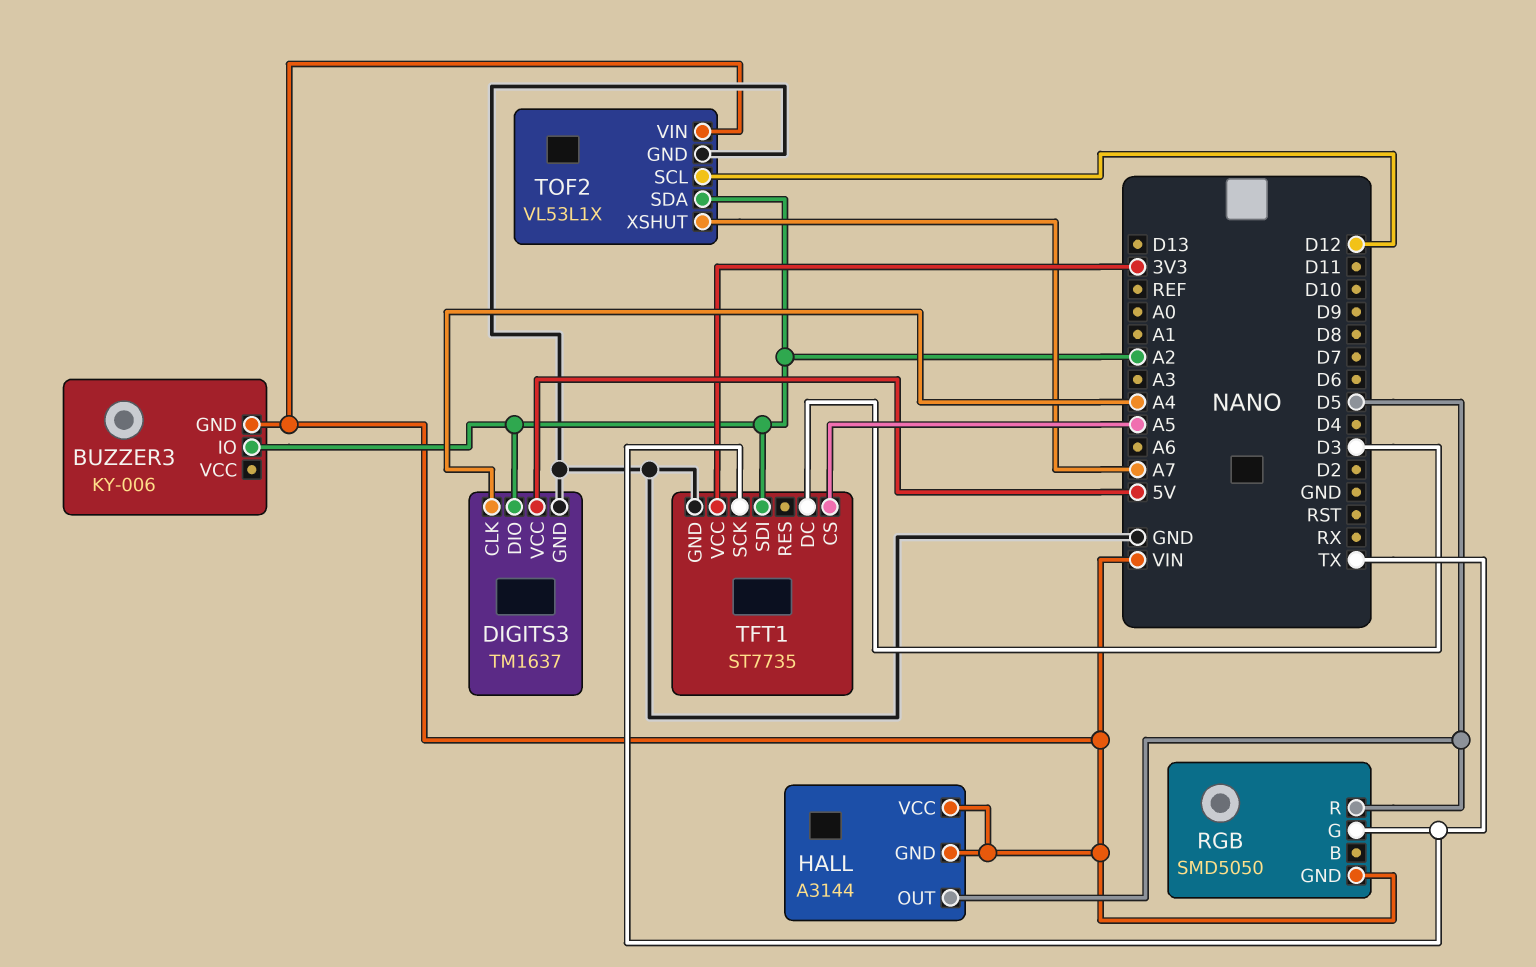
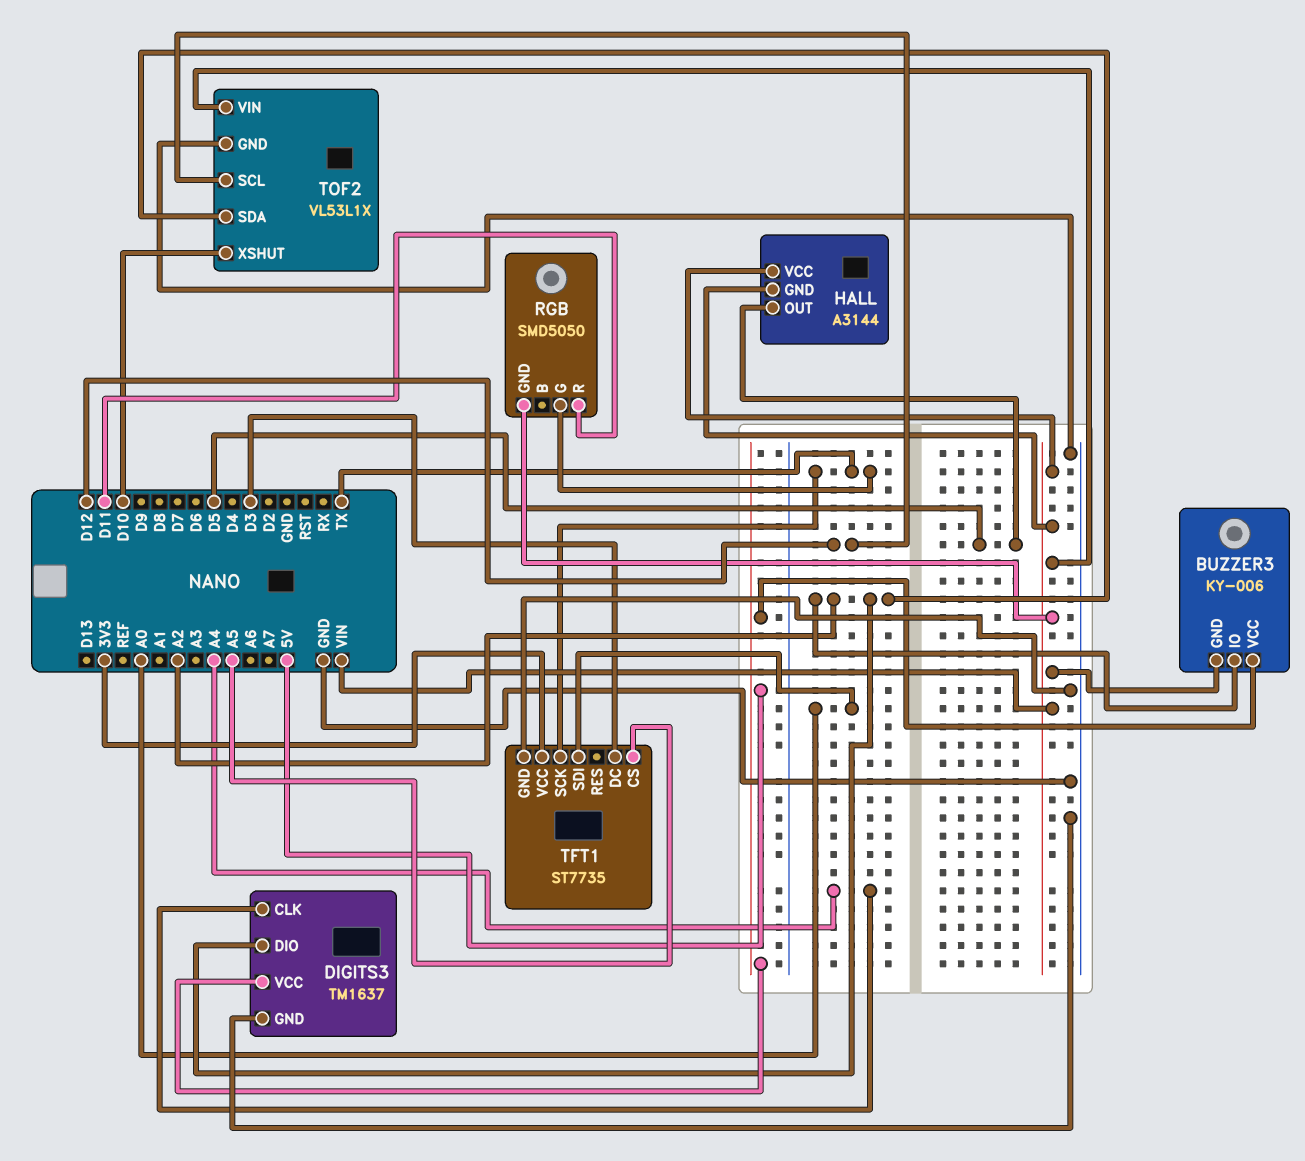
BUZZER3 pin VCC: none -> 5V
RGB pin R: D5 -> D11
TFT1 pin SDI: A2 -> A0
TOF2 pin XSHUT: A7 -> D10

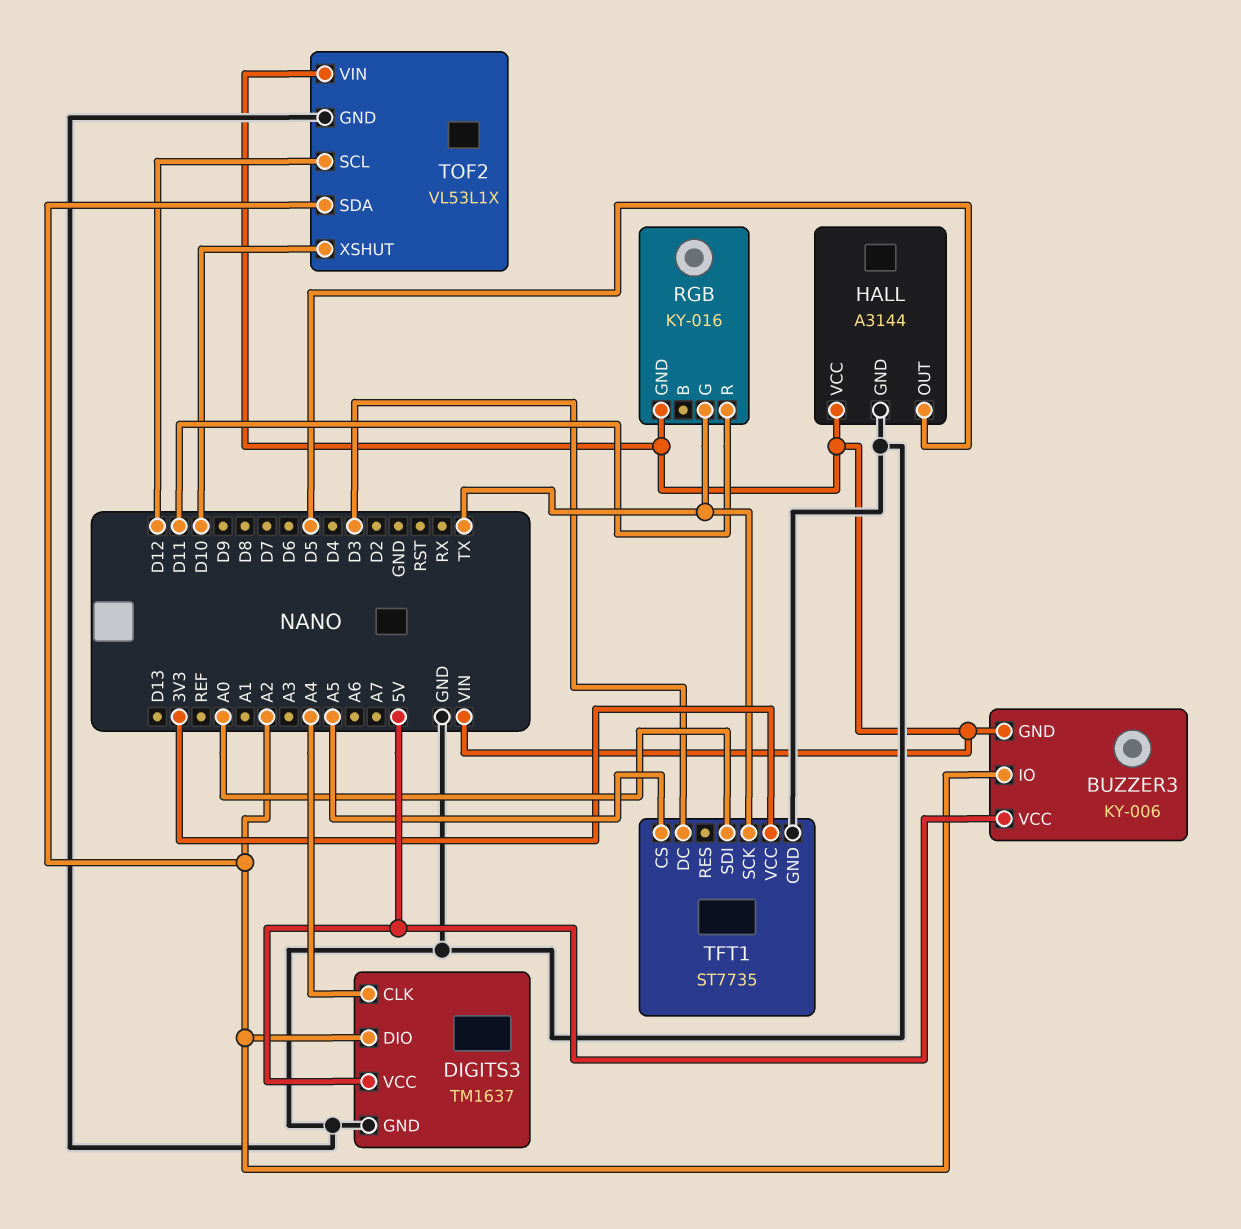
HALL pin GND: VIN -> GND
RGB: SMD5050 -> KY-016

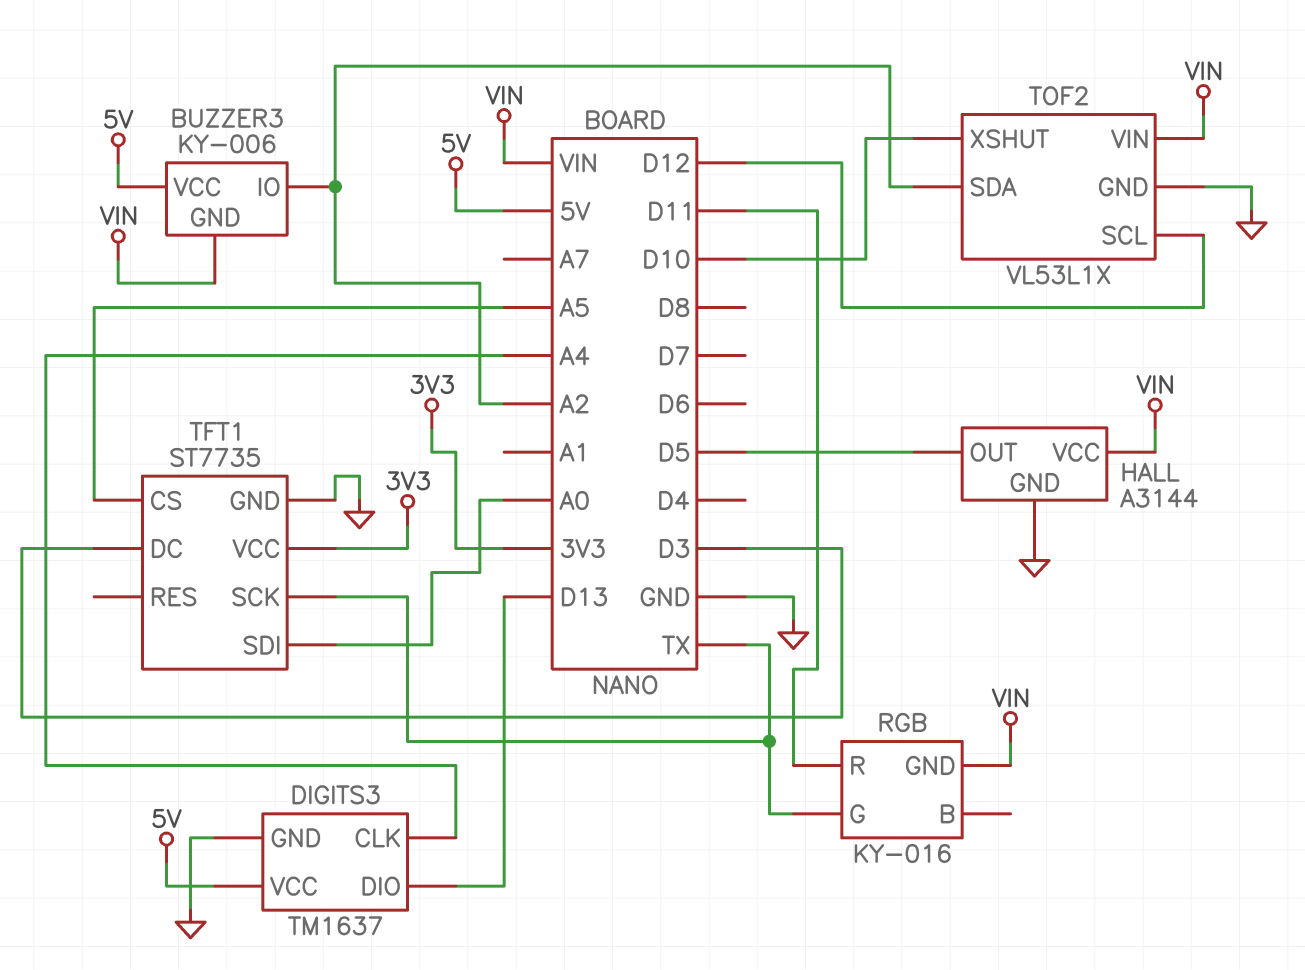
DIGITS3 pin DIO: A2 -> D13

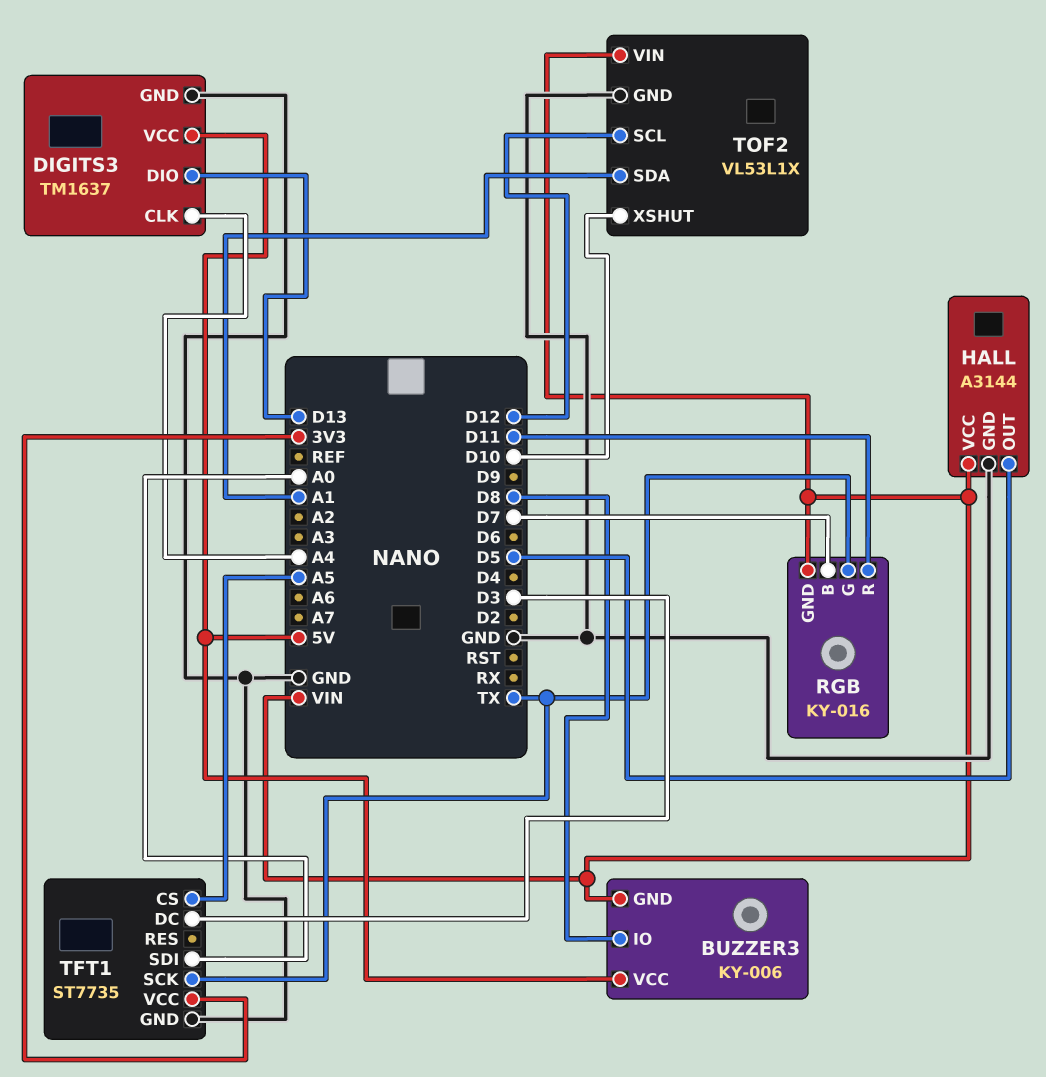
BUZZER3 pin IO: A2 -> D8
RGB pin B: none -> D7
TOF2 pin SDA: A2 -> A1

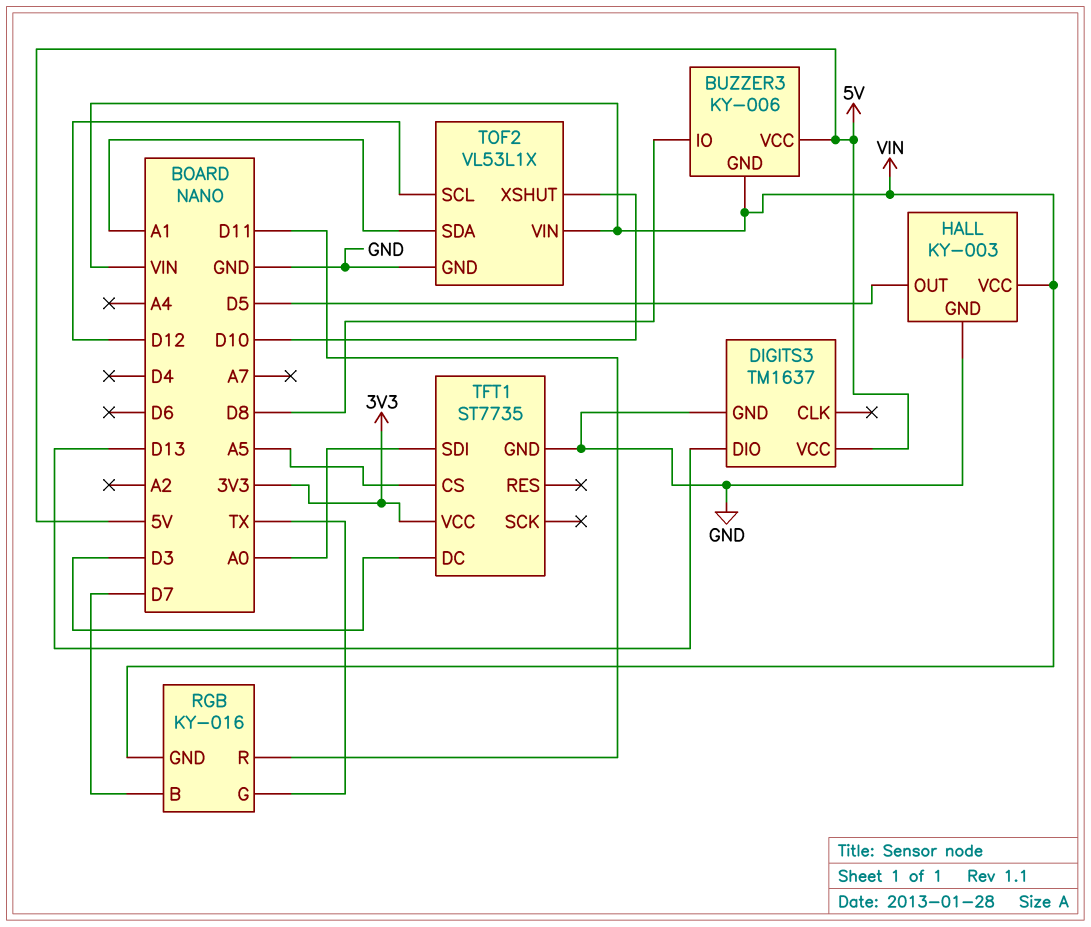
DIGITS3 pin CLK: A4 -> none
HALL: A3144 -> KY-003
TFT1 pin SCK: TX -> none

